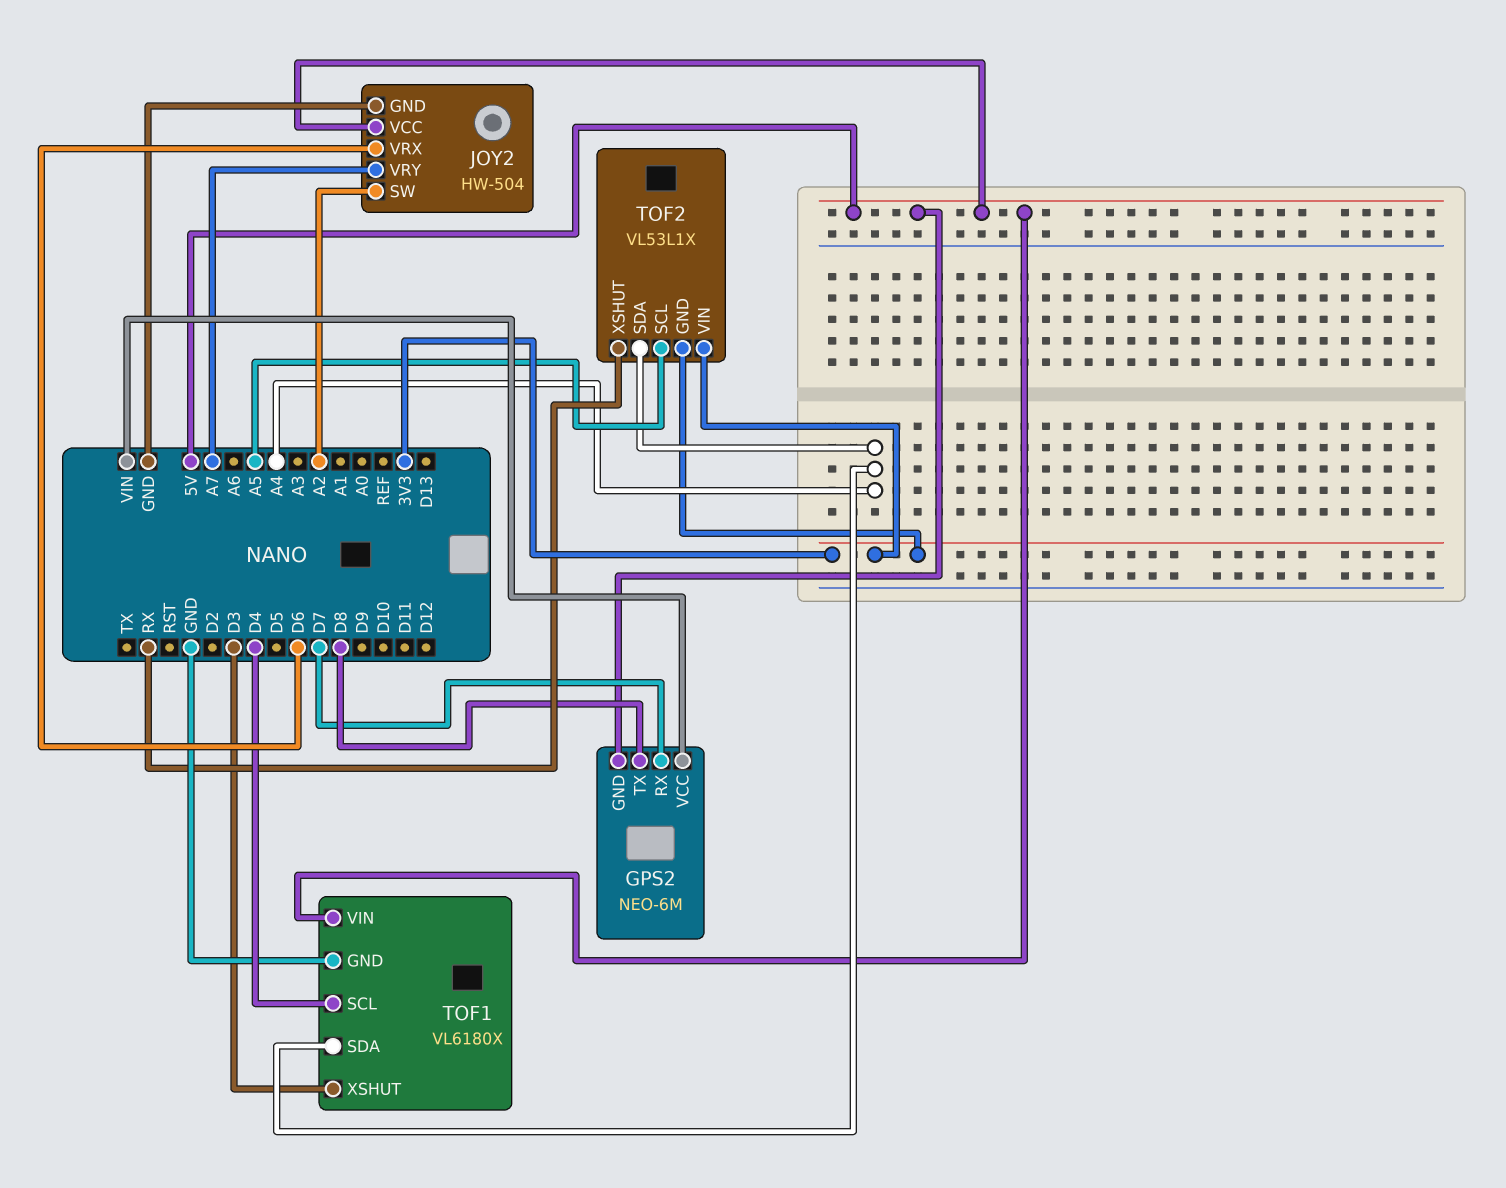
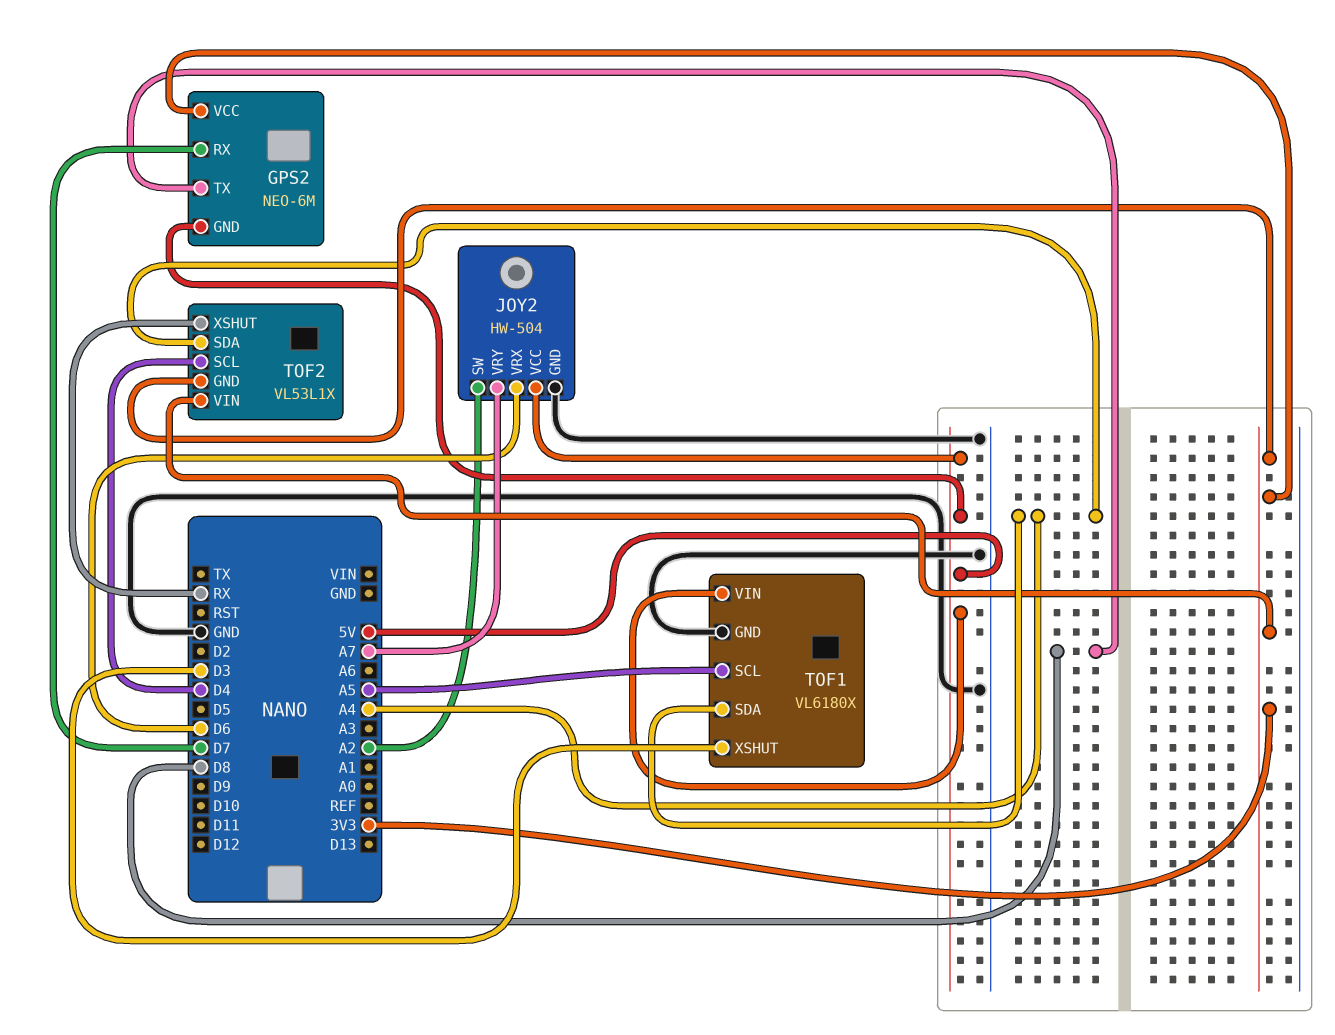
GPS2 pin VCC: VIN -> 3V3
TOF1 pin SCL: D4 -> A5
TOF2 pin SCL: A5 -> D4

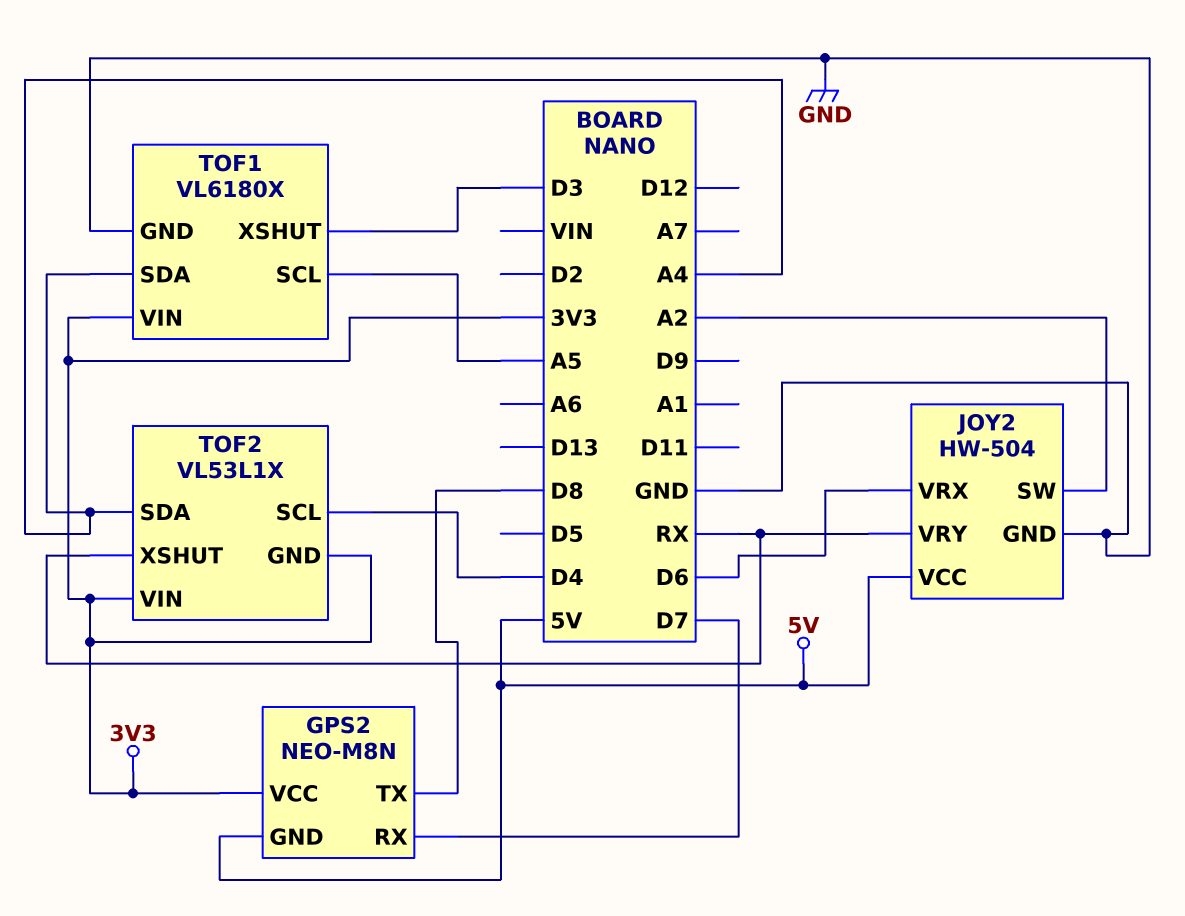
GPS2: NEO-6M -> NEO-M8N
JOY2 pin VRY: A7 -> RX
TOF1 pin VIN: 5V -> 3V3

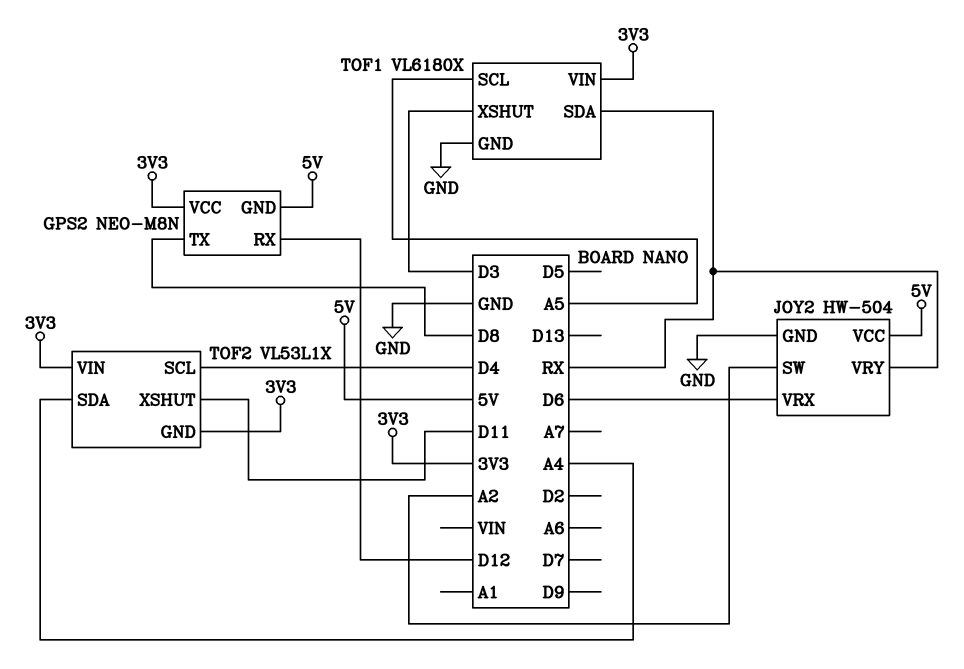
GPS2 pin RX: D7 -> D12
TOF1 pin SDA: A4 -> RX
TOF2 pin XSHUT: RX -> D11

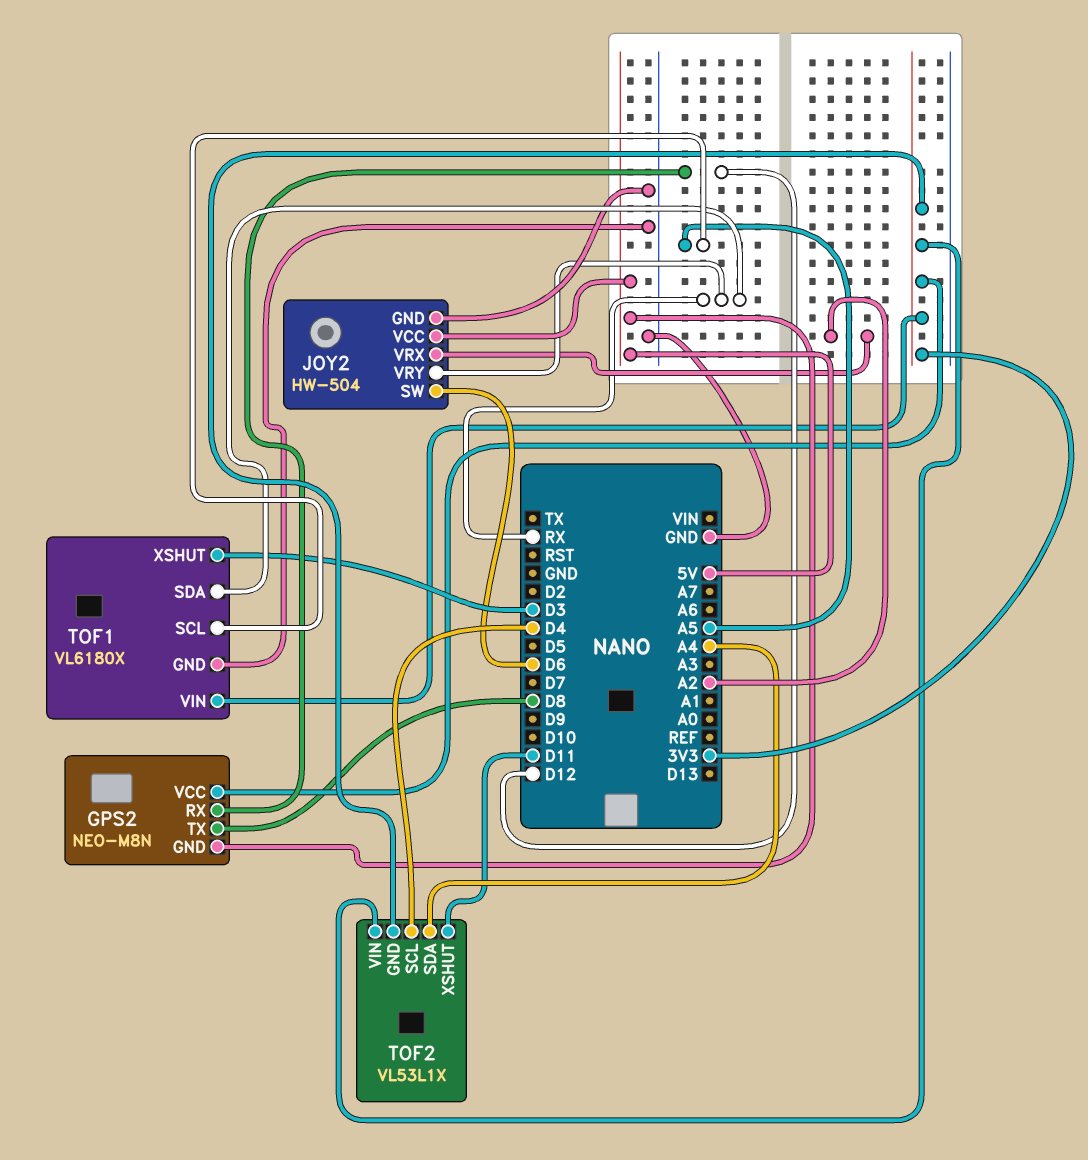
JOY2 pin SW: A2 -> D6
JOY2 pin VRX: D6 -> A2

